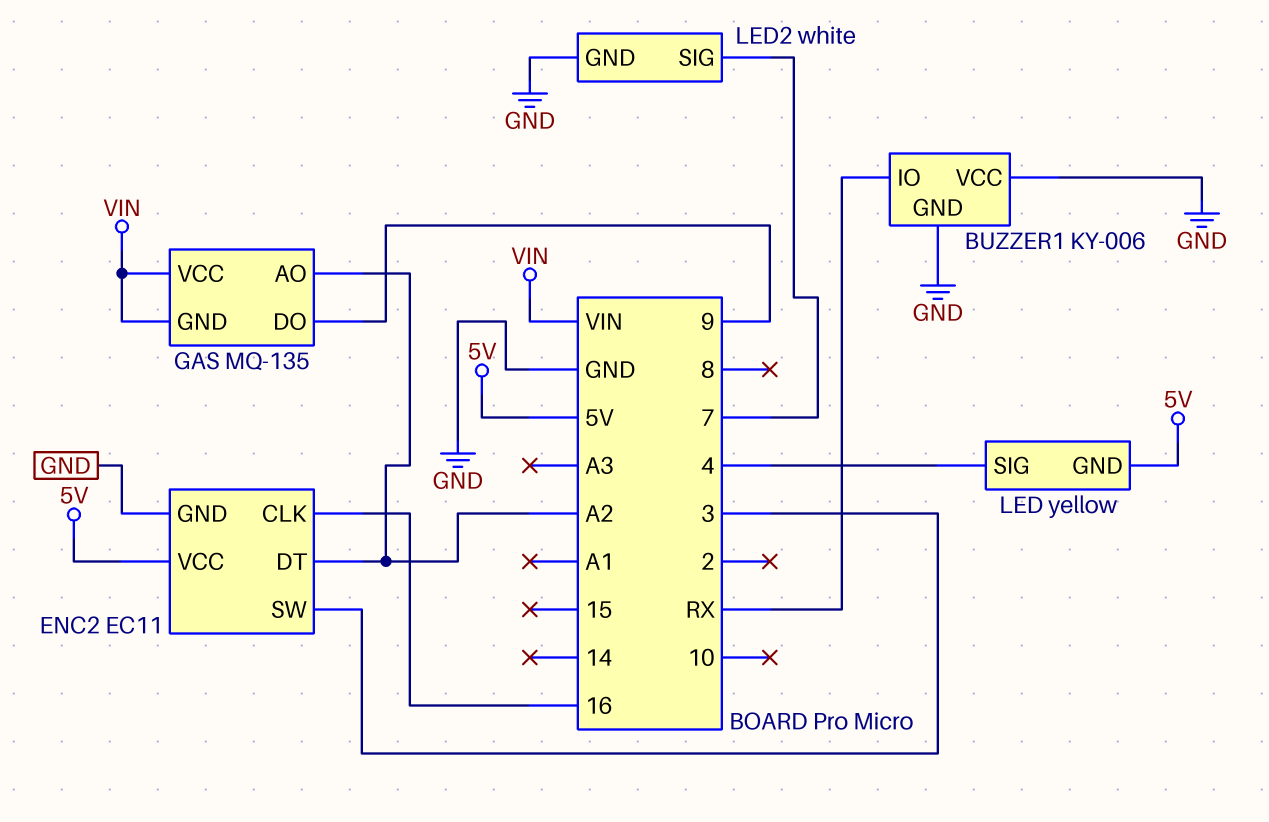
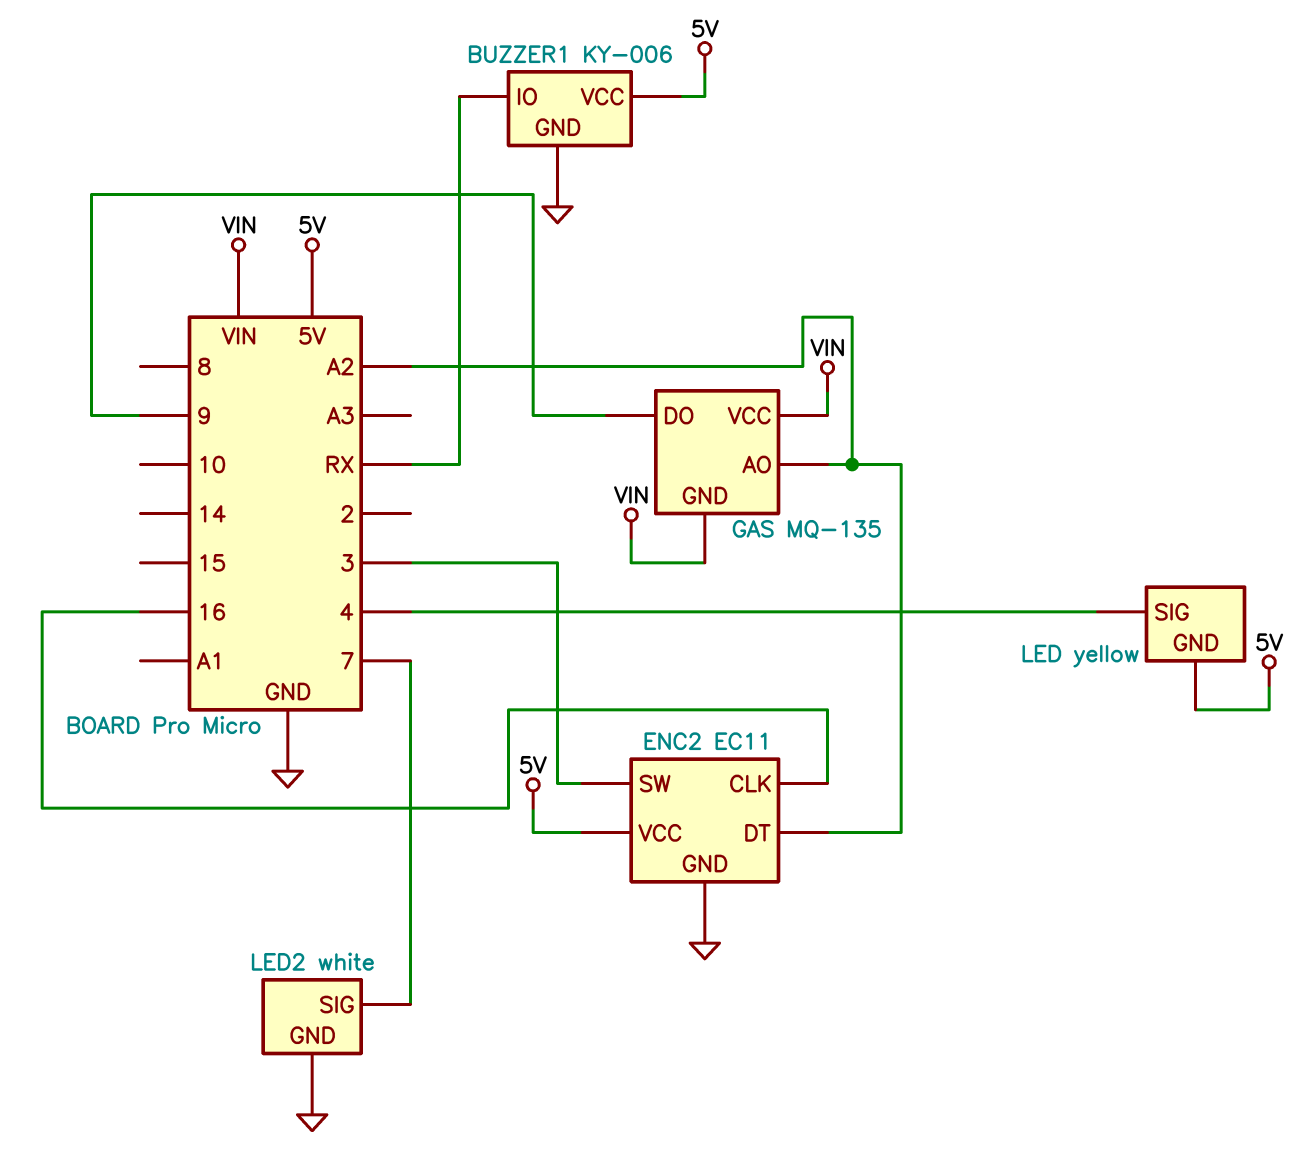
BUZZER1 pin VCC: GND -> 5V

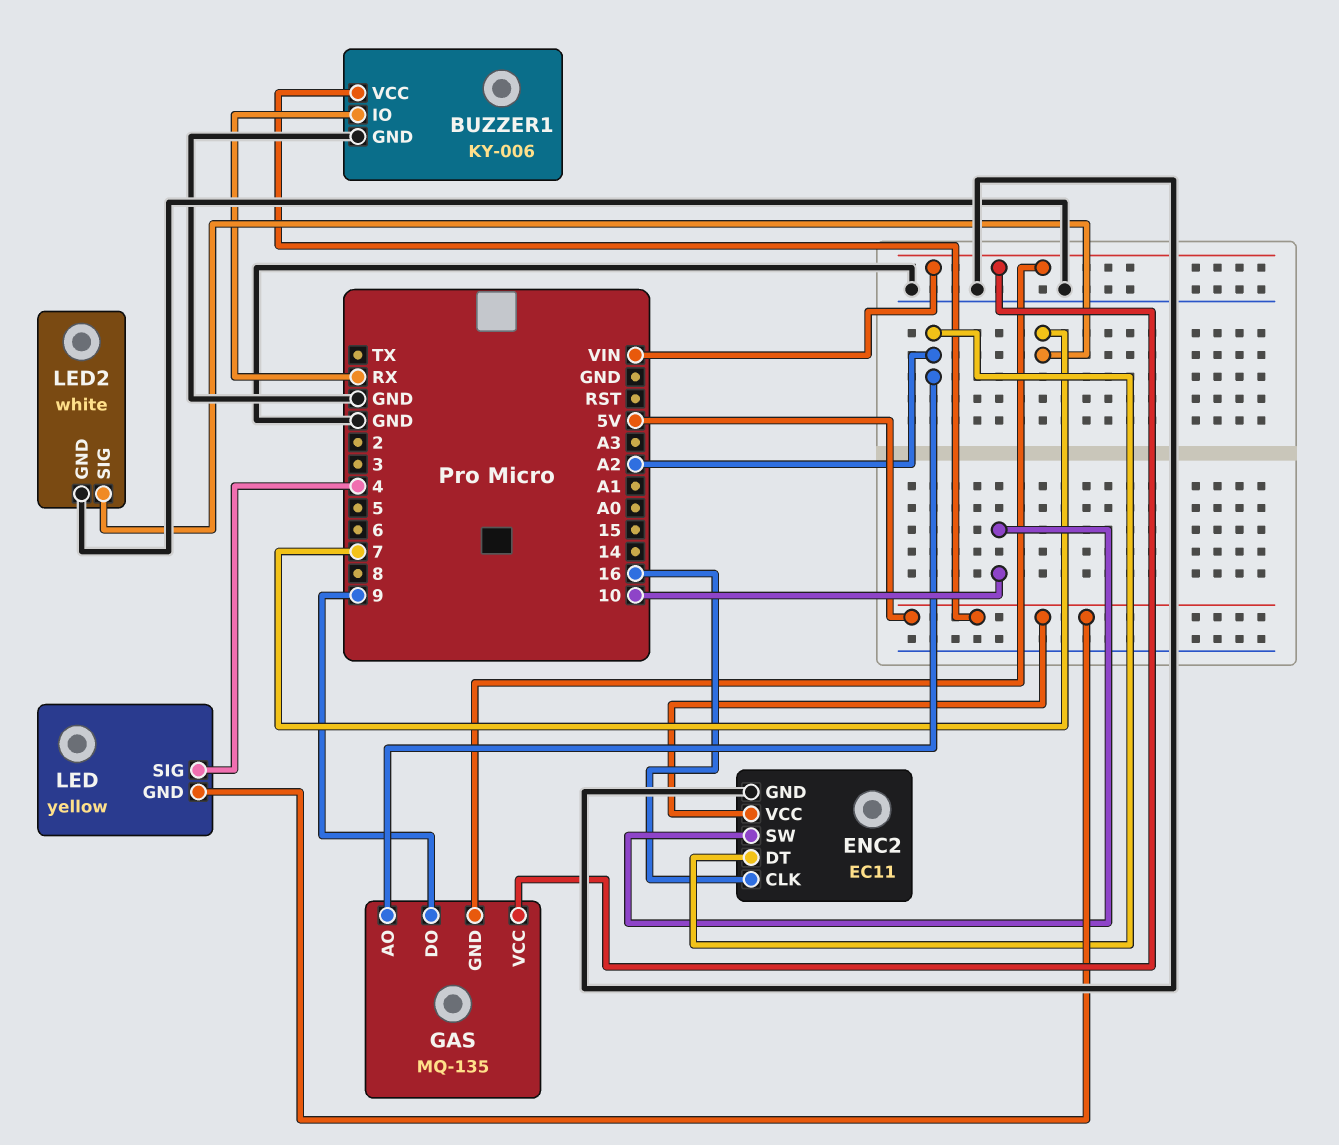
ENC2 pin SW: 3 -> 10

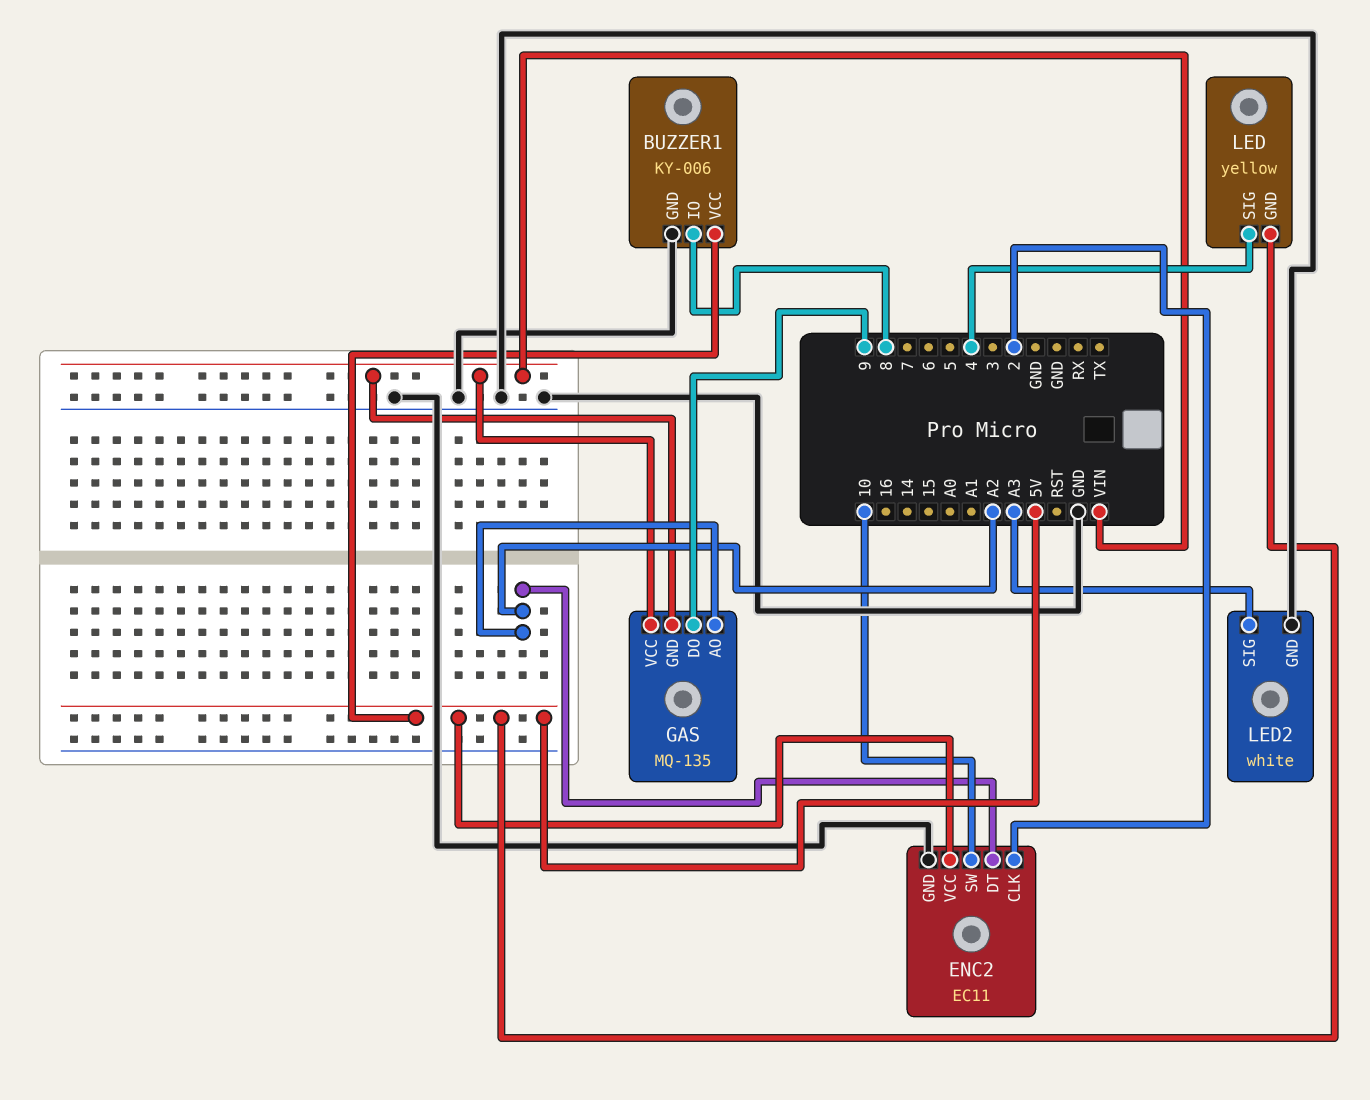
BUZZER1 pin IO: RX -> 8
ENC2 pin CLK: 16 -> 2
LED2 pin SIG: 7 -> A3

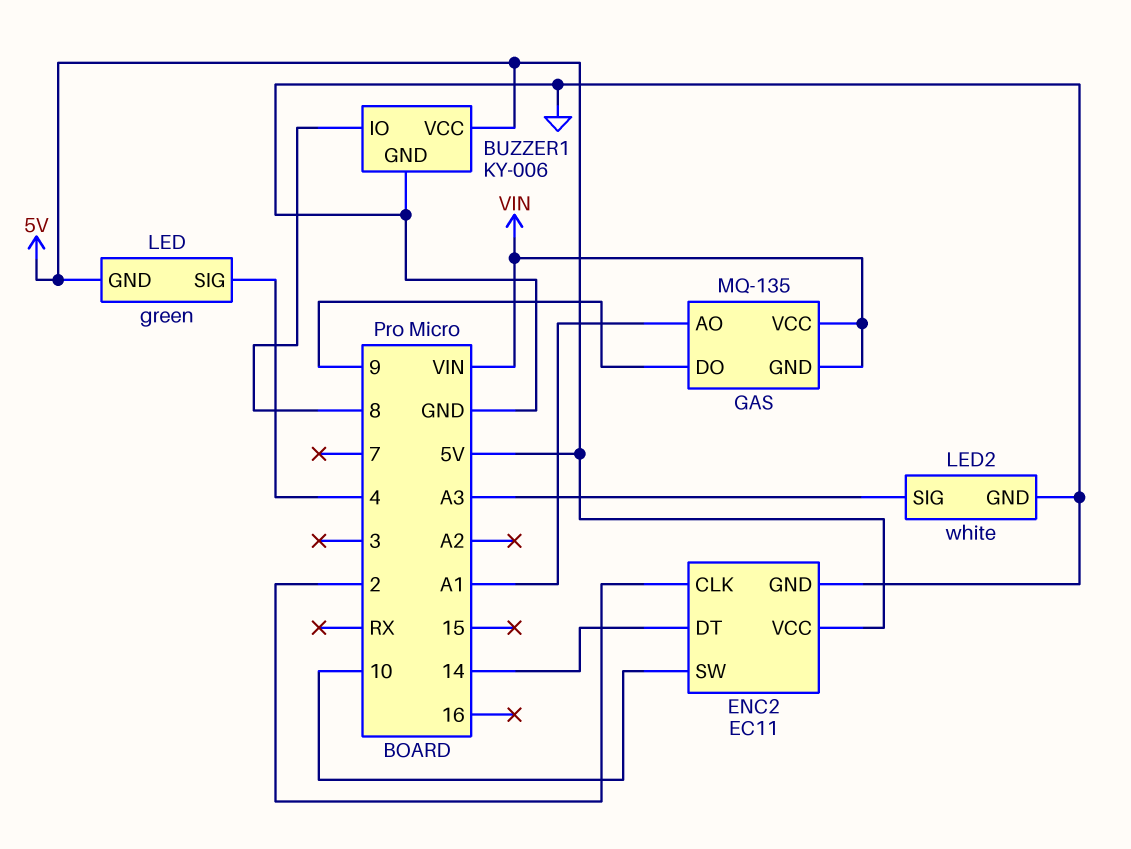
ENC2 pin DT: A2 -> 14
GAS pin AO: A2 -> A1
LED: yellow -> green

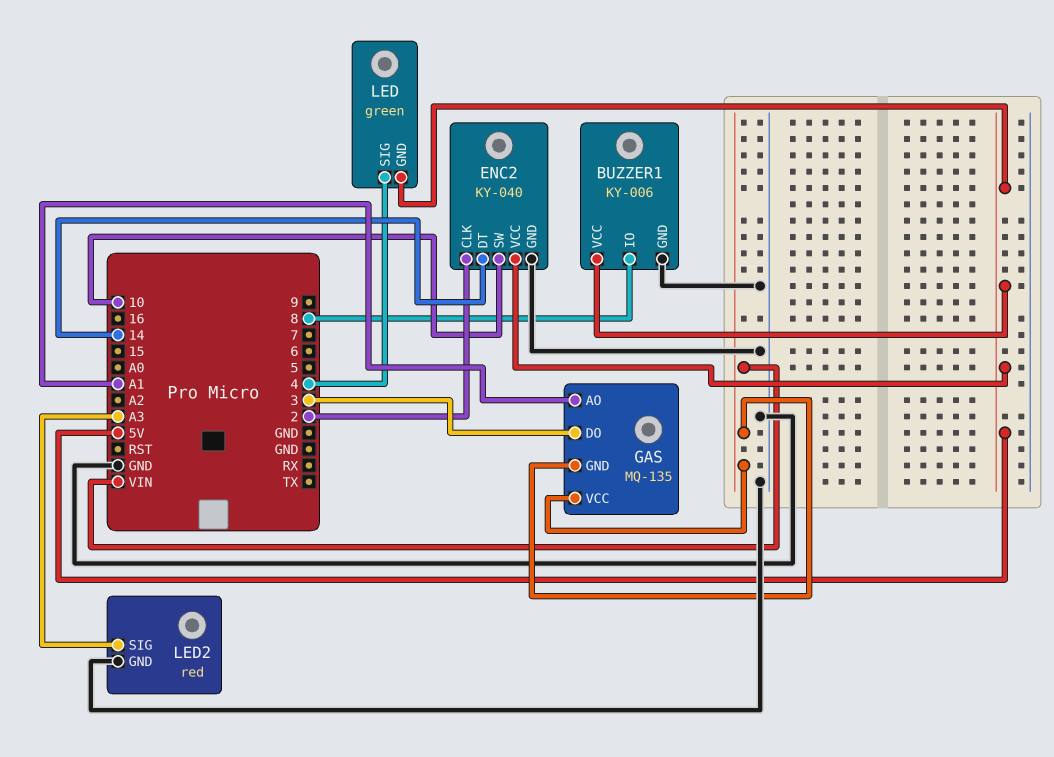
ENC2: EC11 -> KY-040
GAS pin DO: 9 -> 3
LED2: white -> red

